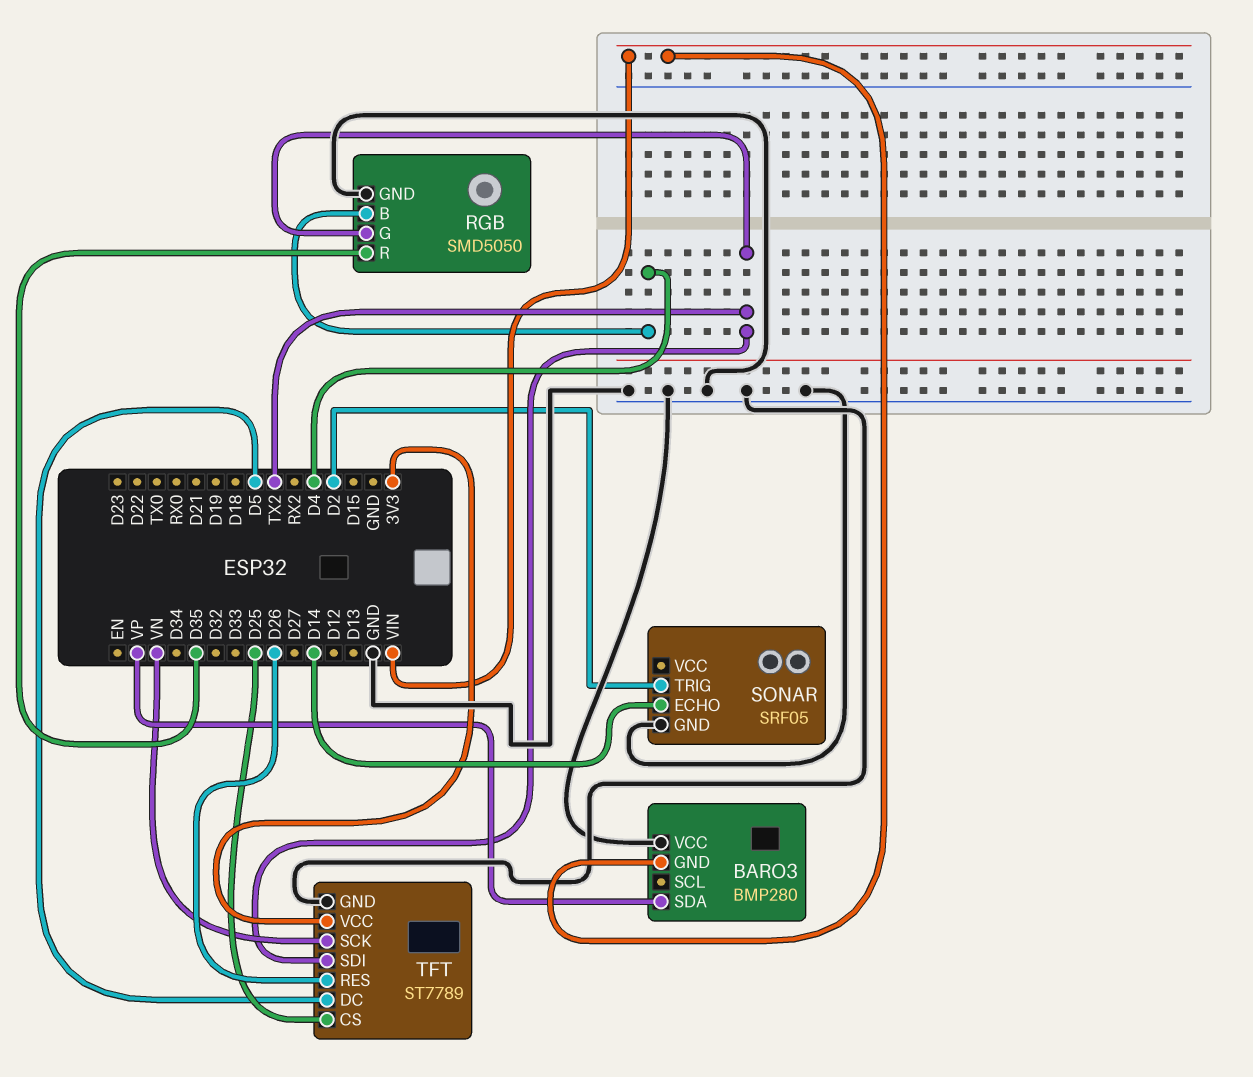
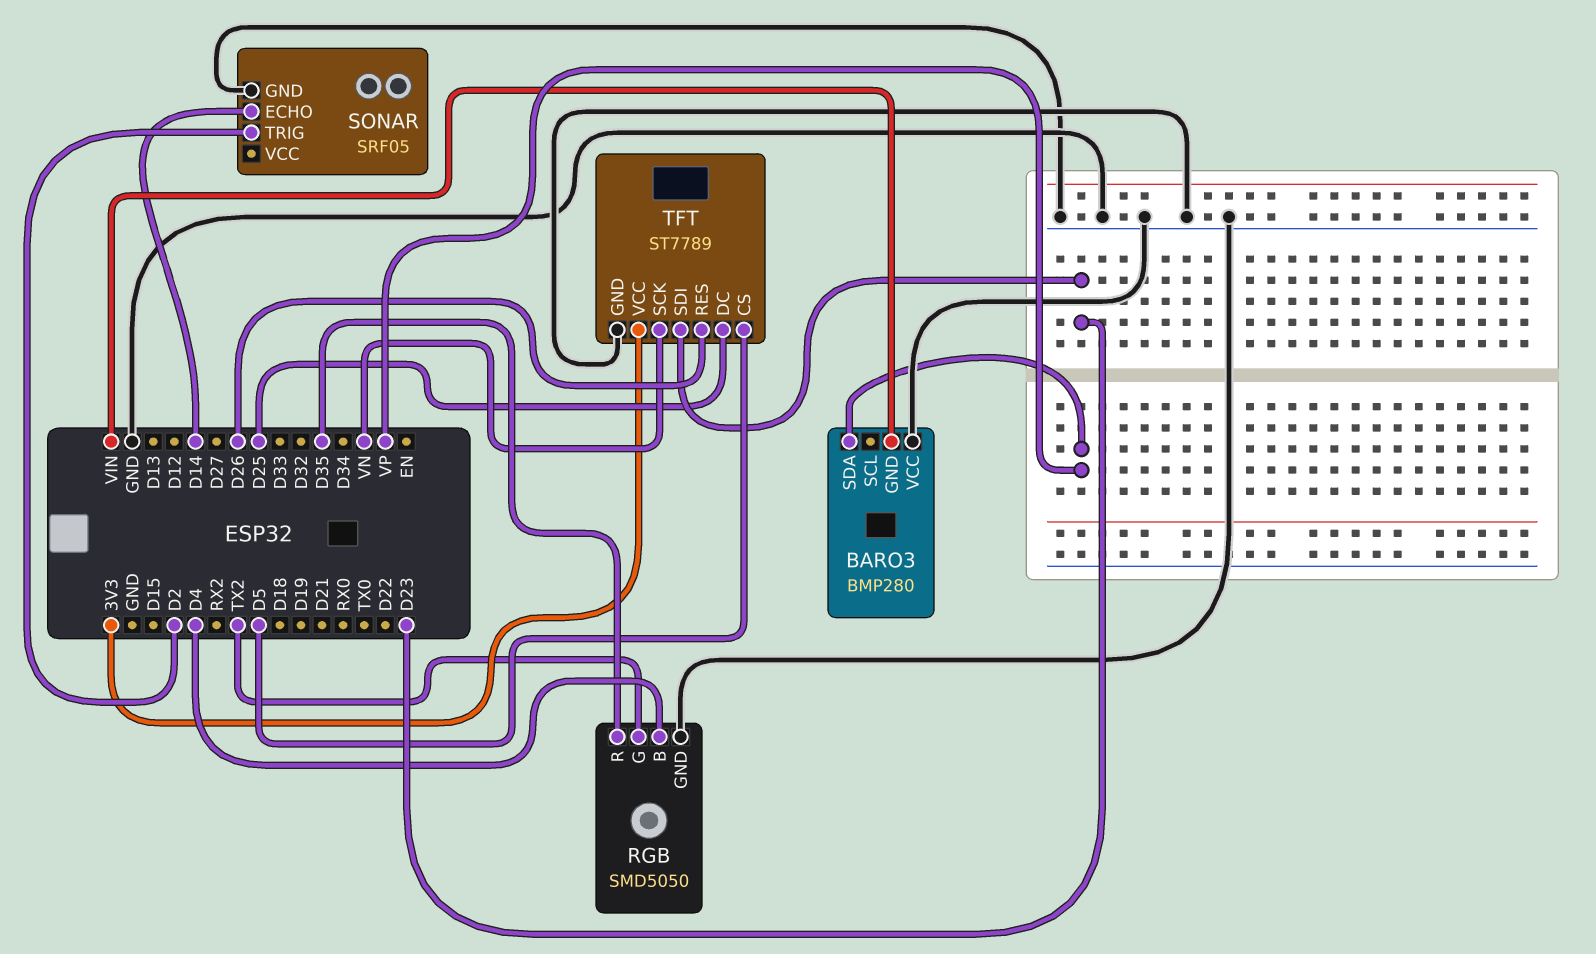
TFT pin CS: D25 -> D5
TFT pin DC: D5 -> D25
TFT pin SDI: TX2 -> D23

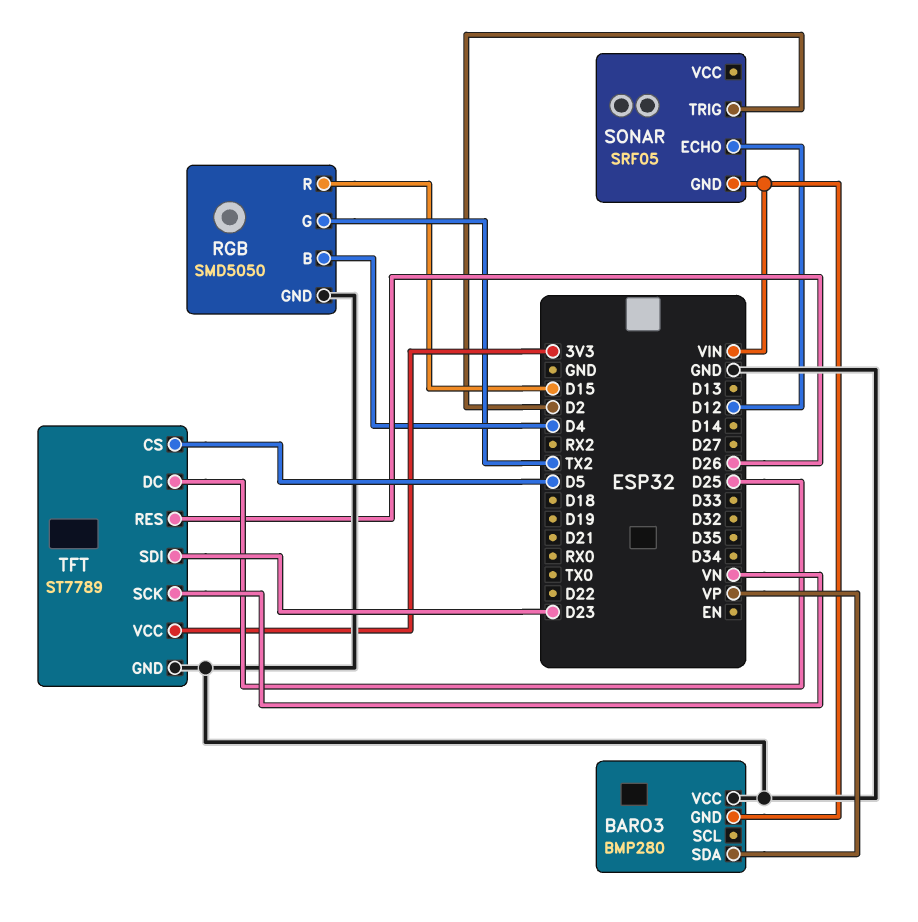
RGB pin R: D35 -> D15
SONAR pin ECHO: D14 -> D12
SONAR pin GND: GND -> VIN

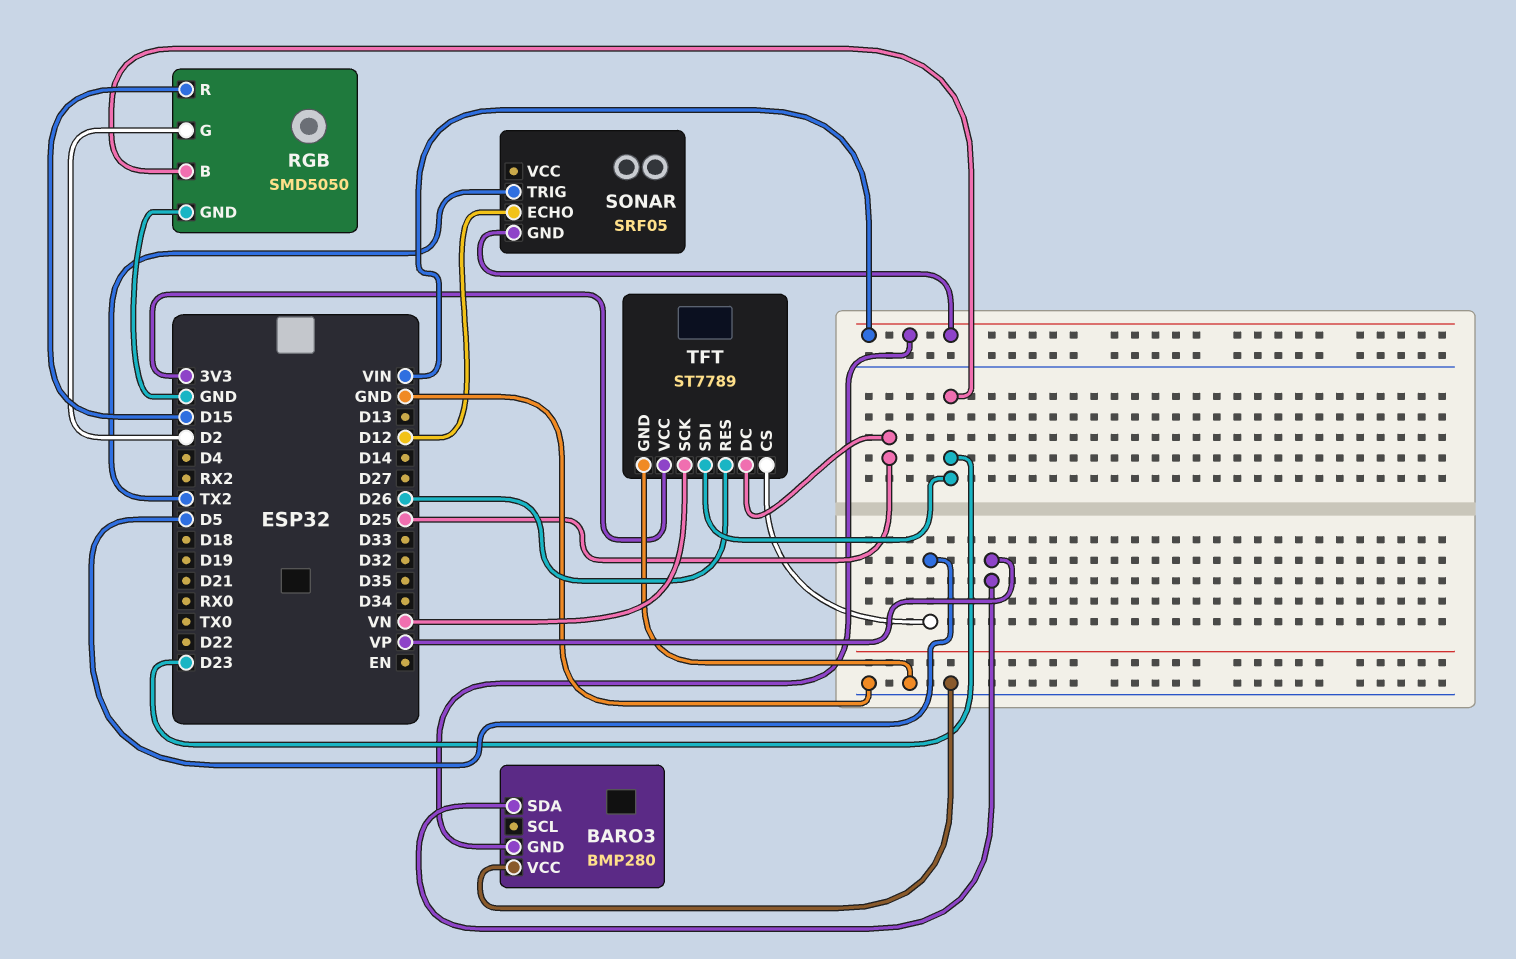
RGB pin B: D4 -> D23
RGB pin G: TX2 -> D2
SONAR pin TRIG: D2 -> TX2

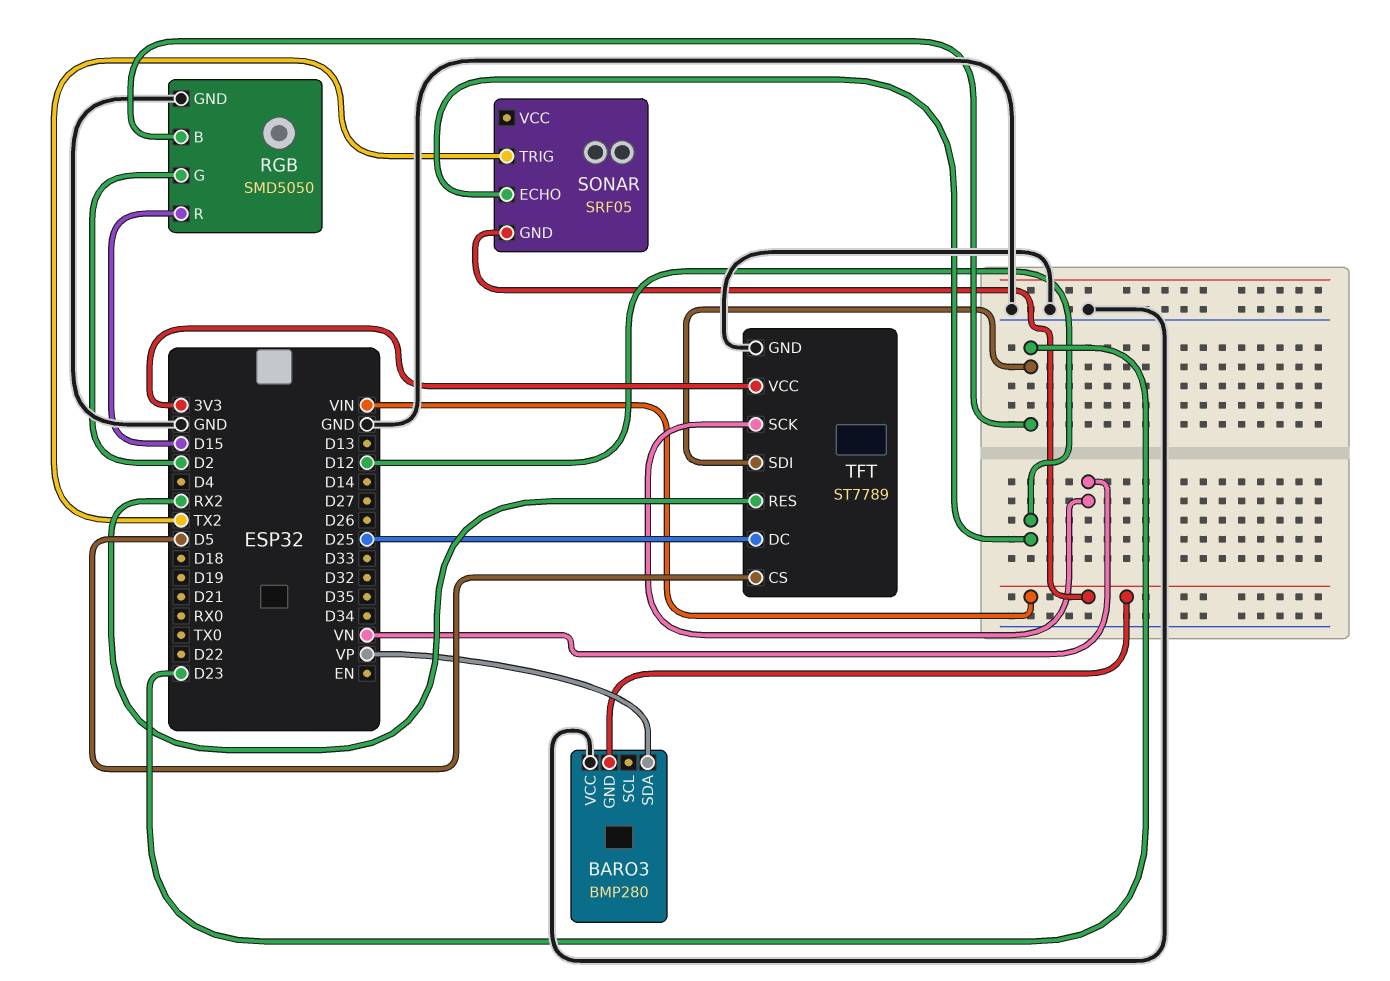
TFT pin RES: D26 -> RX2

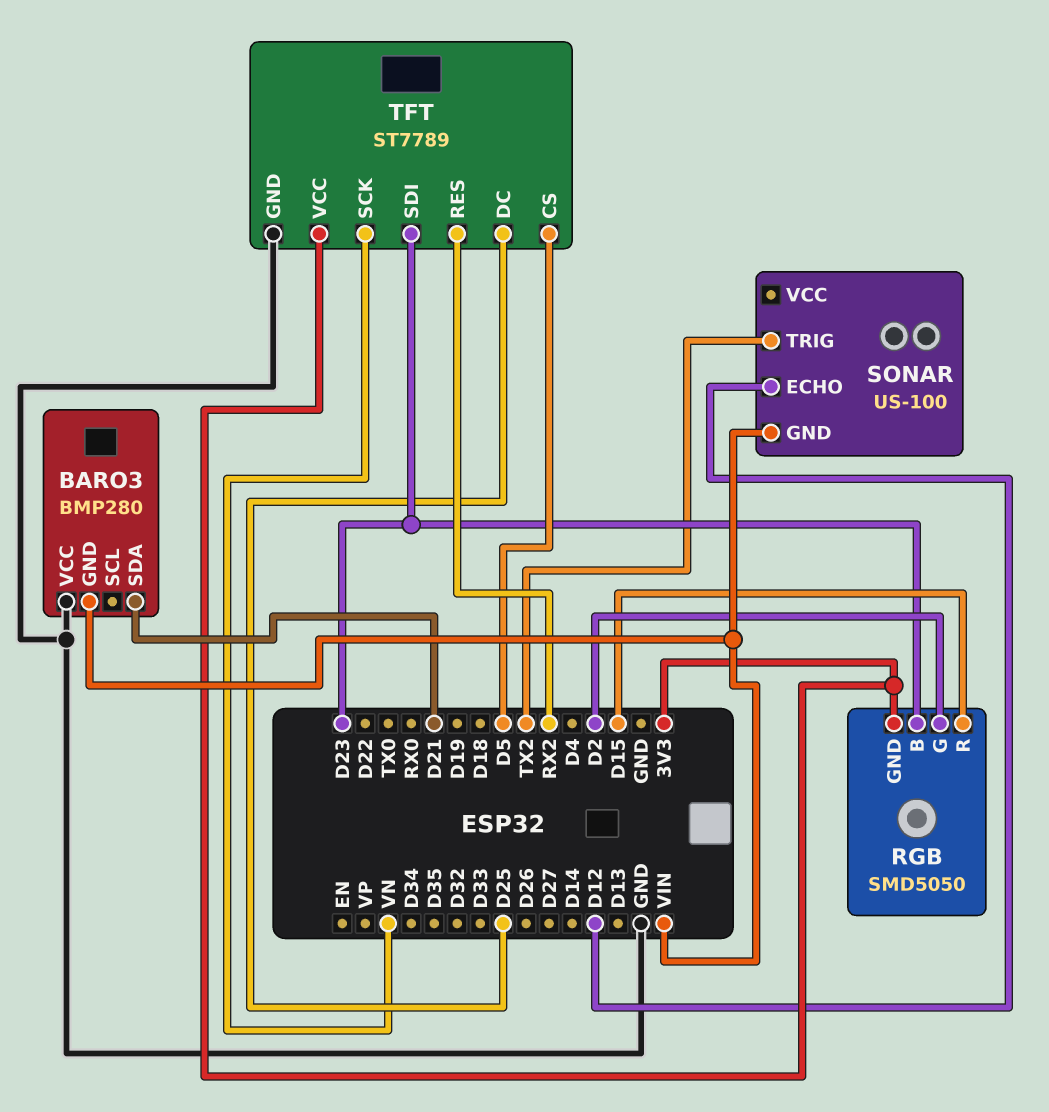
BARO3 pin SDA: VP -> D21
RGB pin GND: GND -> 3V3
SONAR: SRF05 -> US-100

